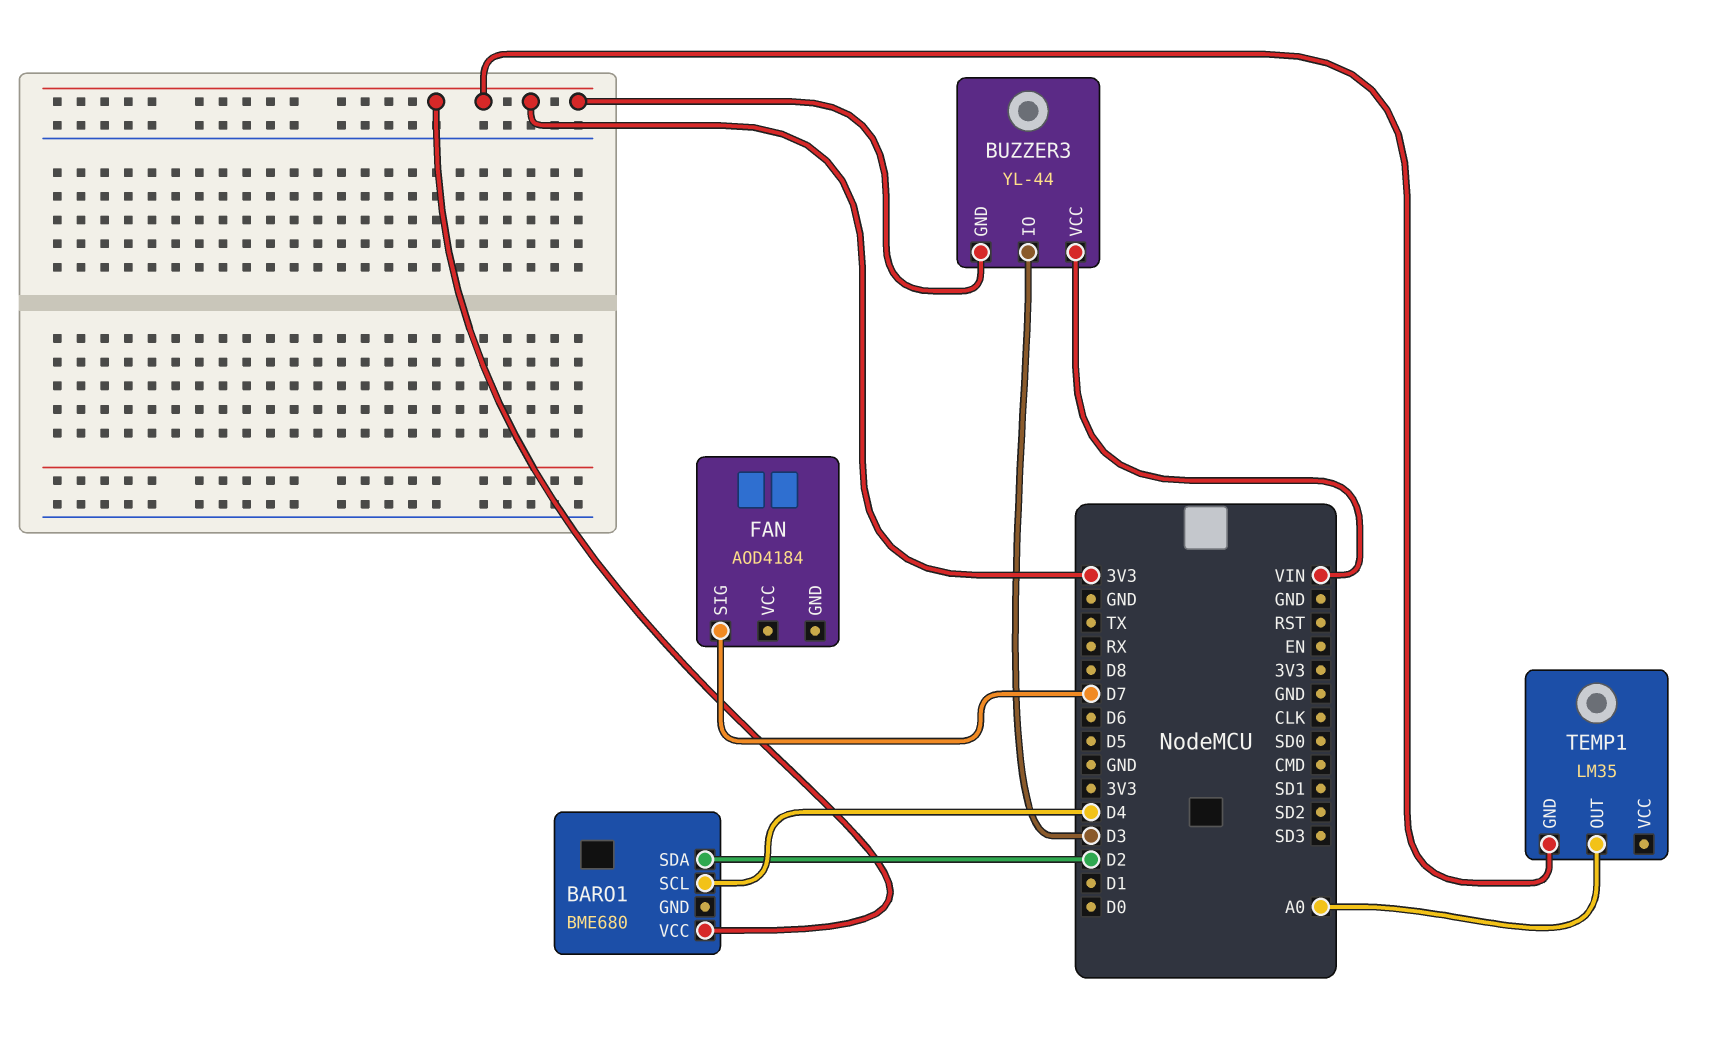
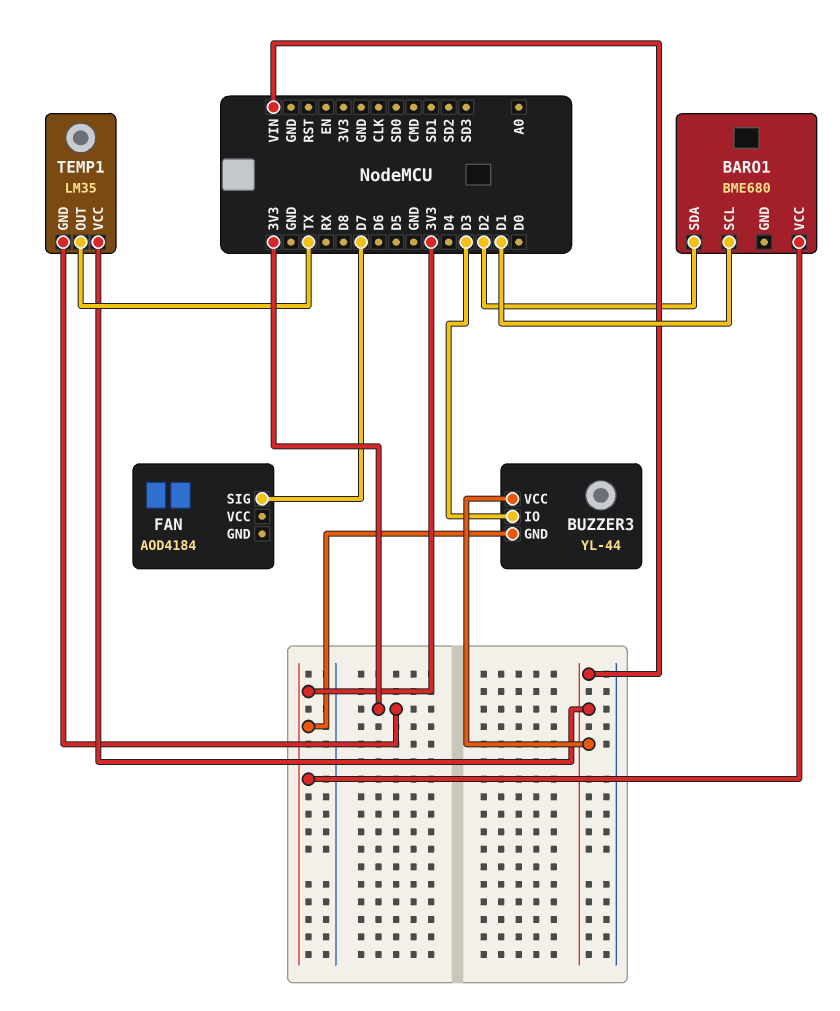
BARO1 pin SCL: D4 -> D1
TEMP1 pin OUT: A0 -> TX
TEMP1 pin VCC: none -> VIN

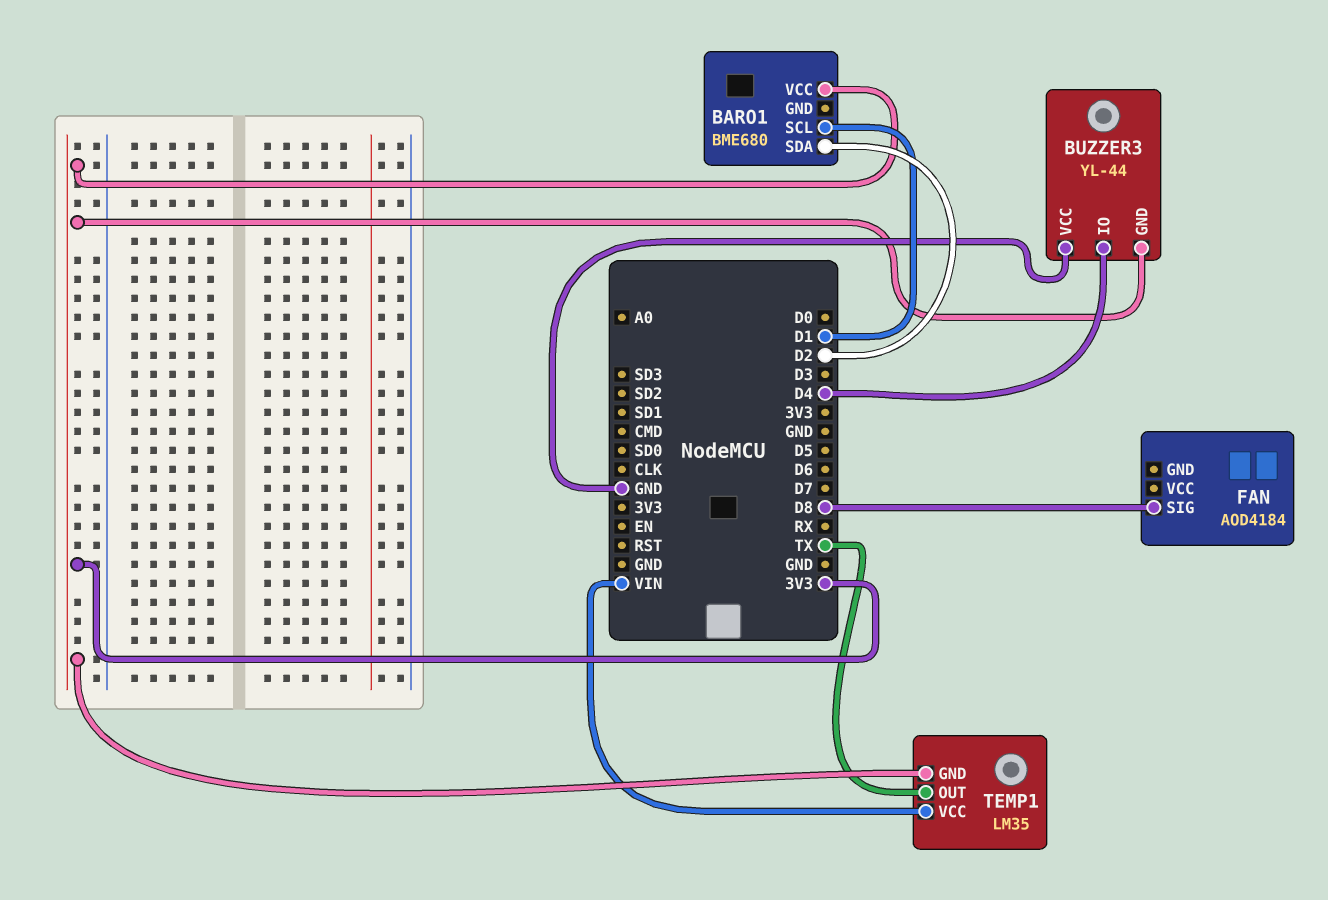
BUZZER3 pin IO: D3 -> D4
BUZZER3 pin VCC: VIN -> GND
FAN pin SIG: D7 -> D8

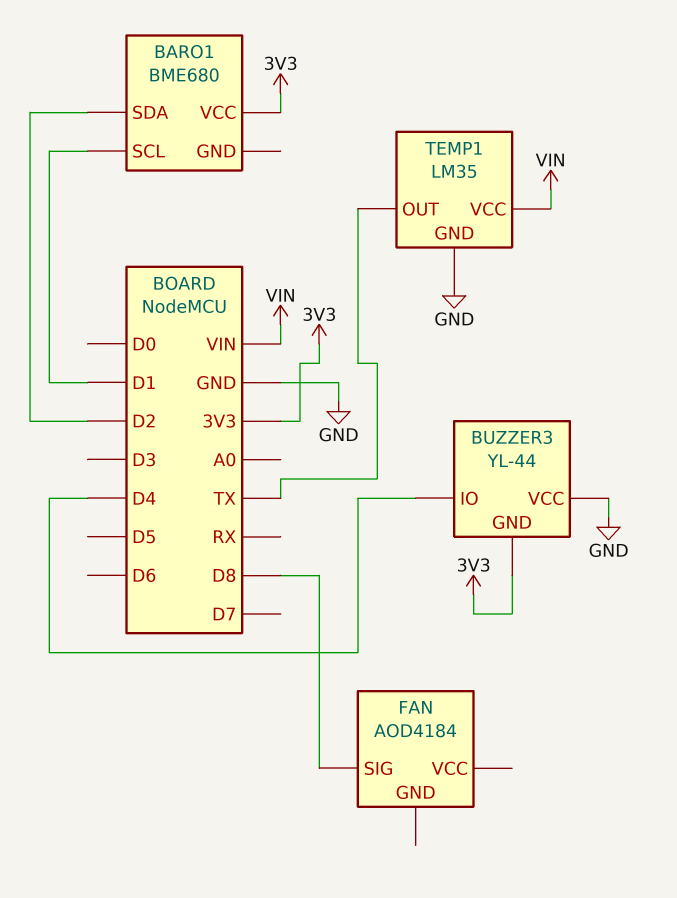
TEMP1 pin GND: 3V3 -> GND

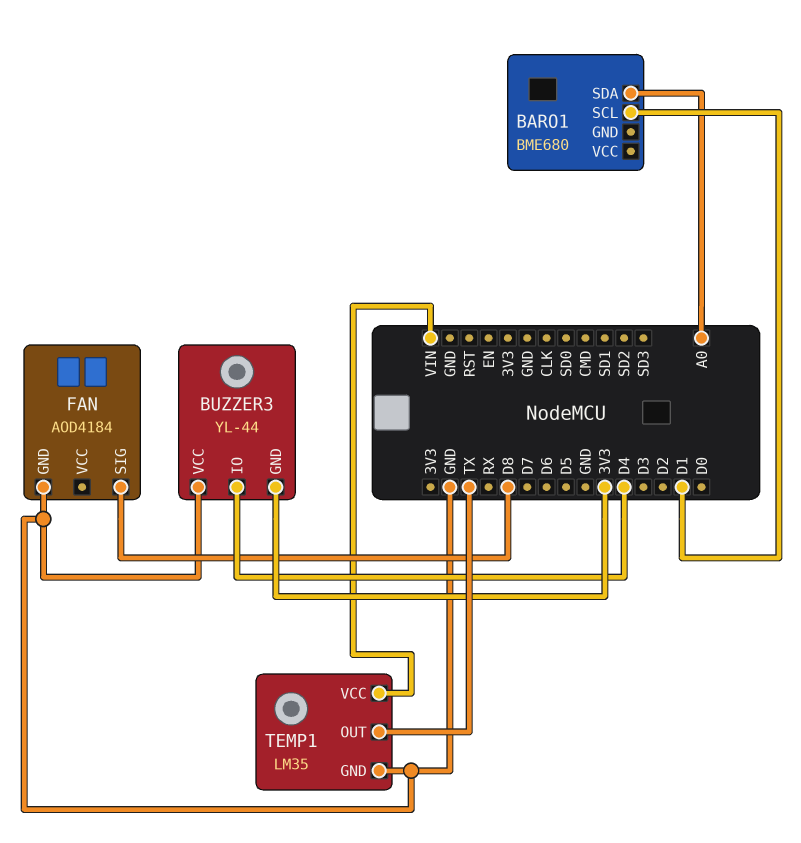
BARO1 pin SDA: D2 -> A0
BARO1 pin VCC: 3V3 -> none
FAN pin GND: none -> GND

